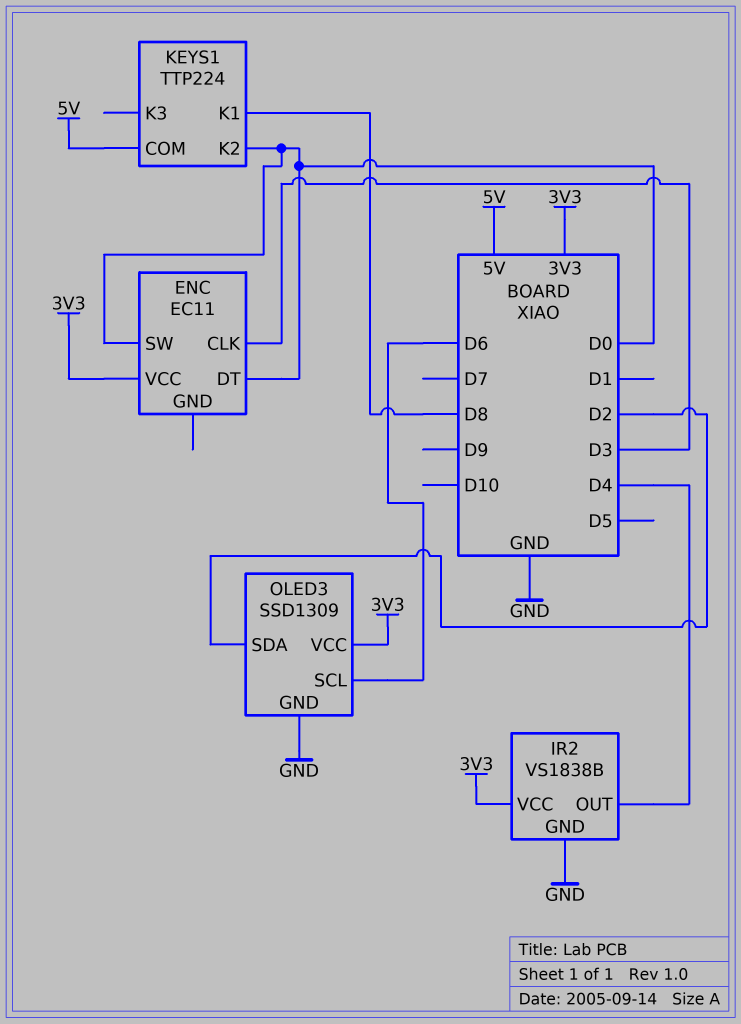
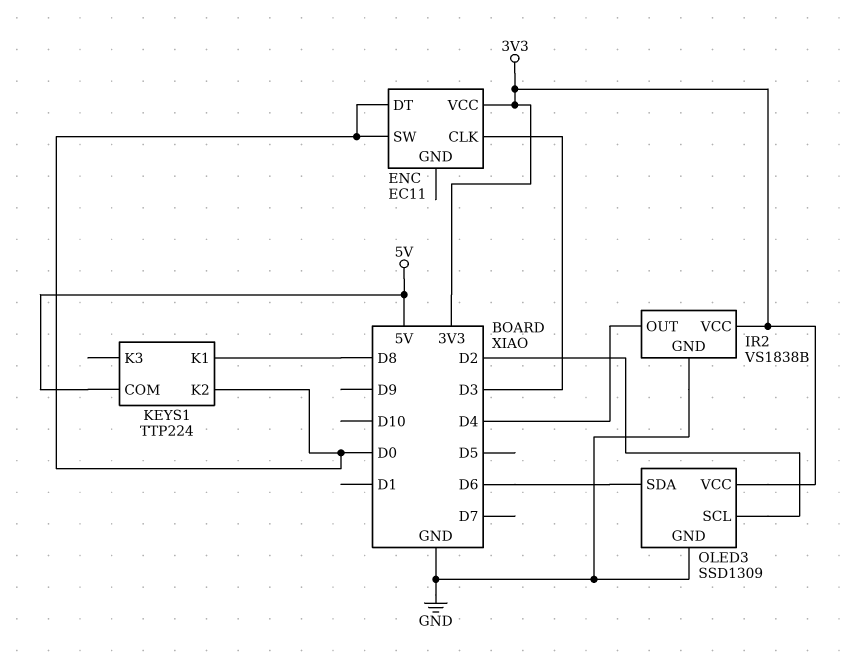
OLED3 pin SCL: D6 -> D2
OLED3 pin SDA: D2 -> D6

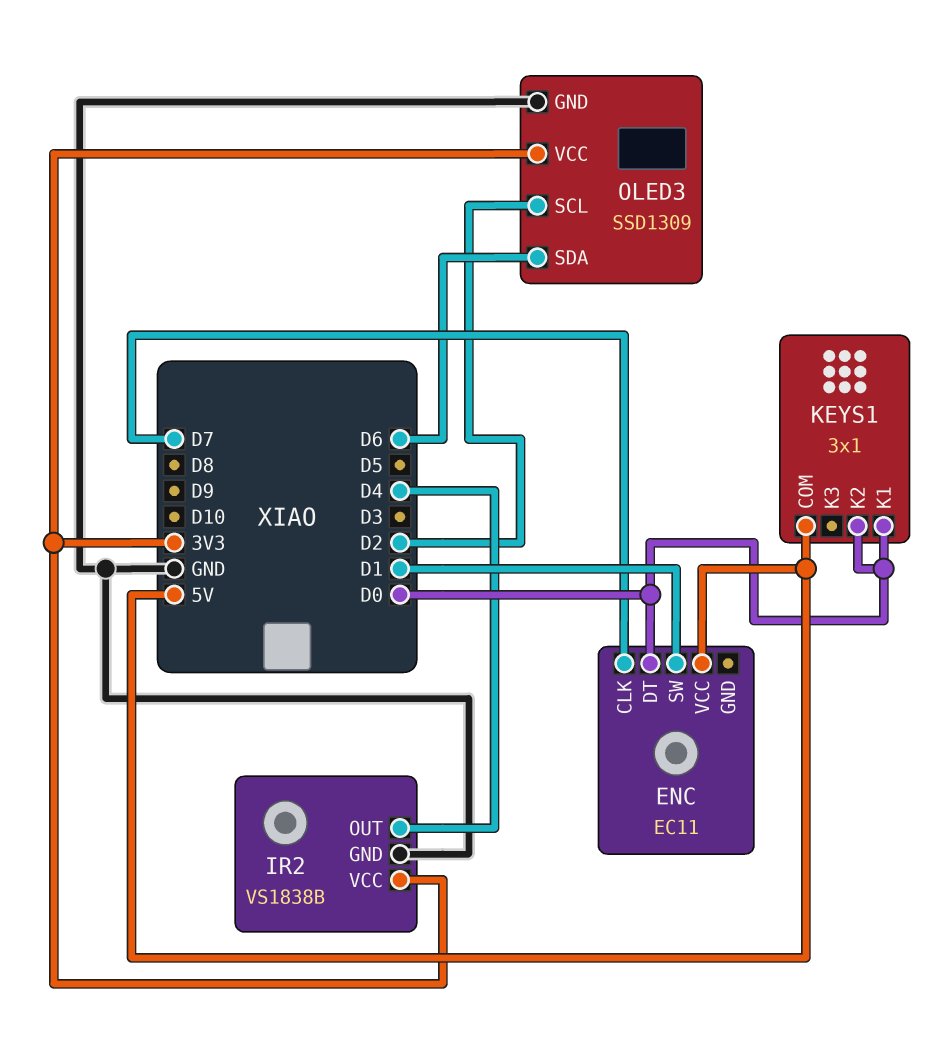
ENC pin CLK: D3 -> D7
ENC pin SW: D0 -> D1
ENC pin VCC: 3V3 -> 5V
KEYS1: TTP224 -> 3x1
KEYS1 pin K1: D8 -> D0

